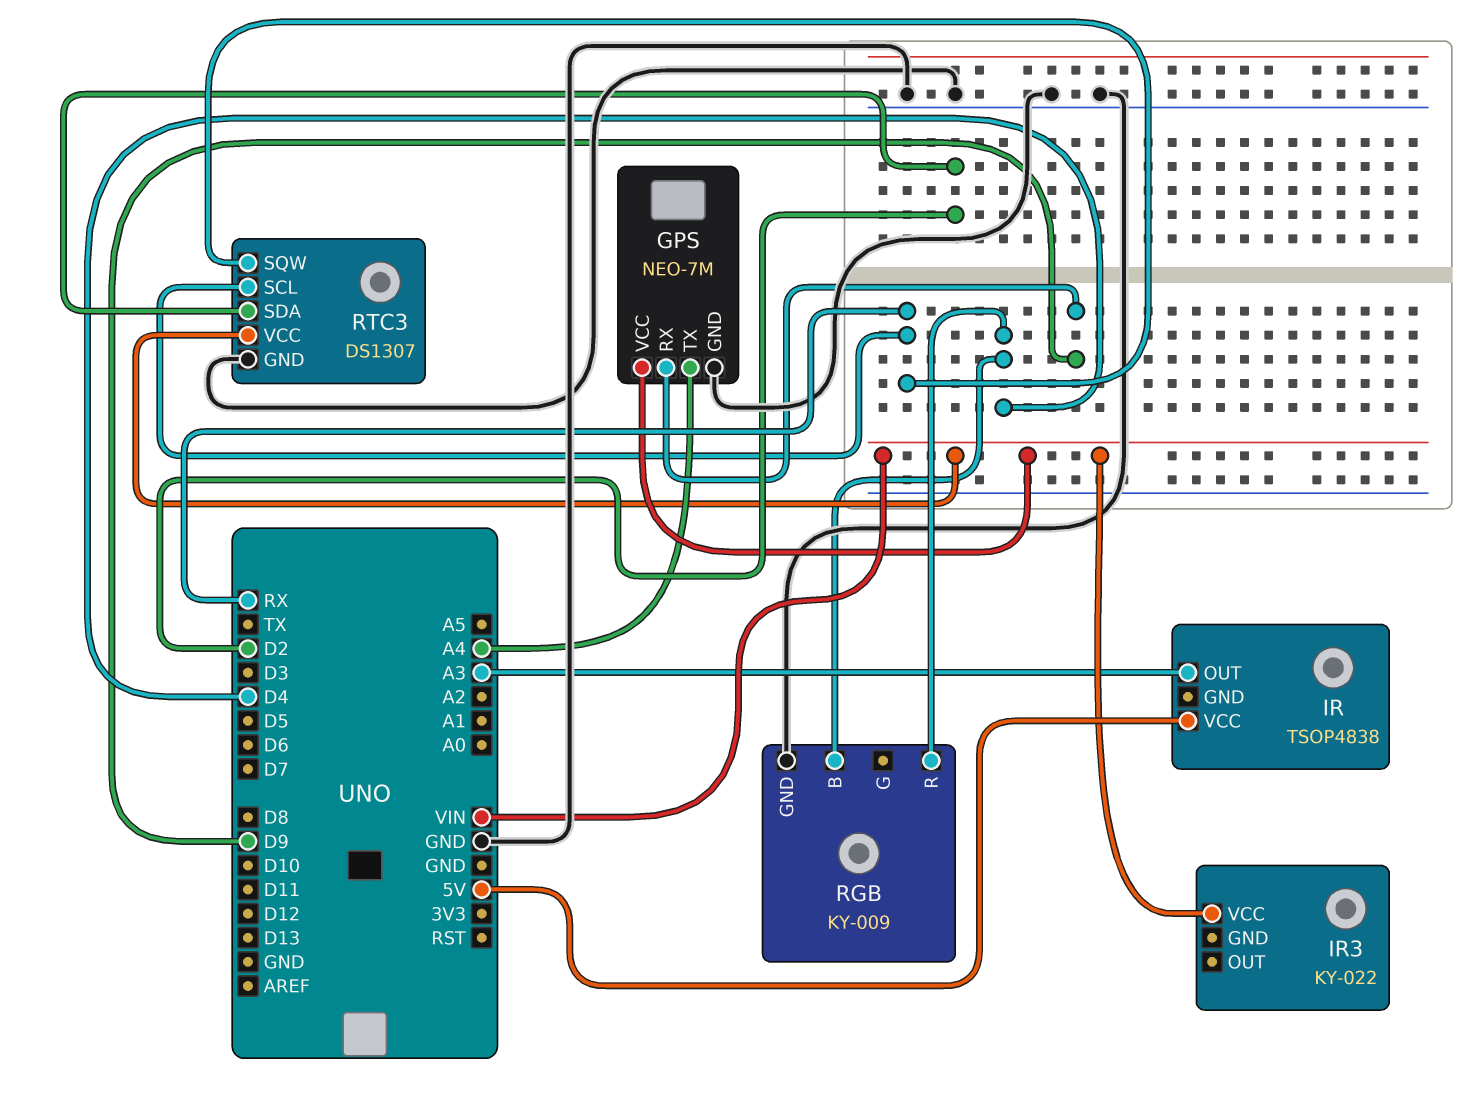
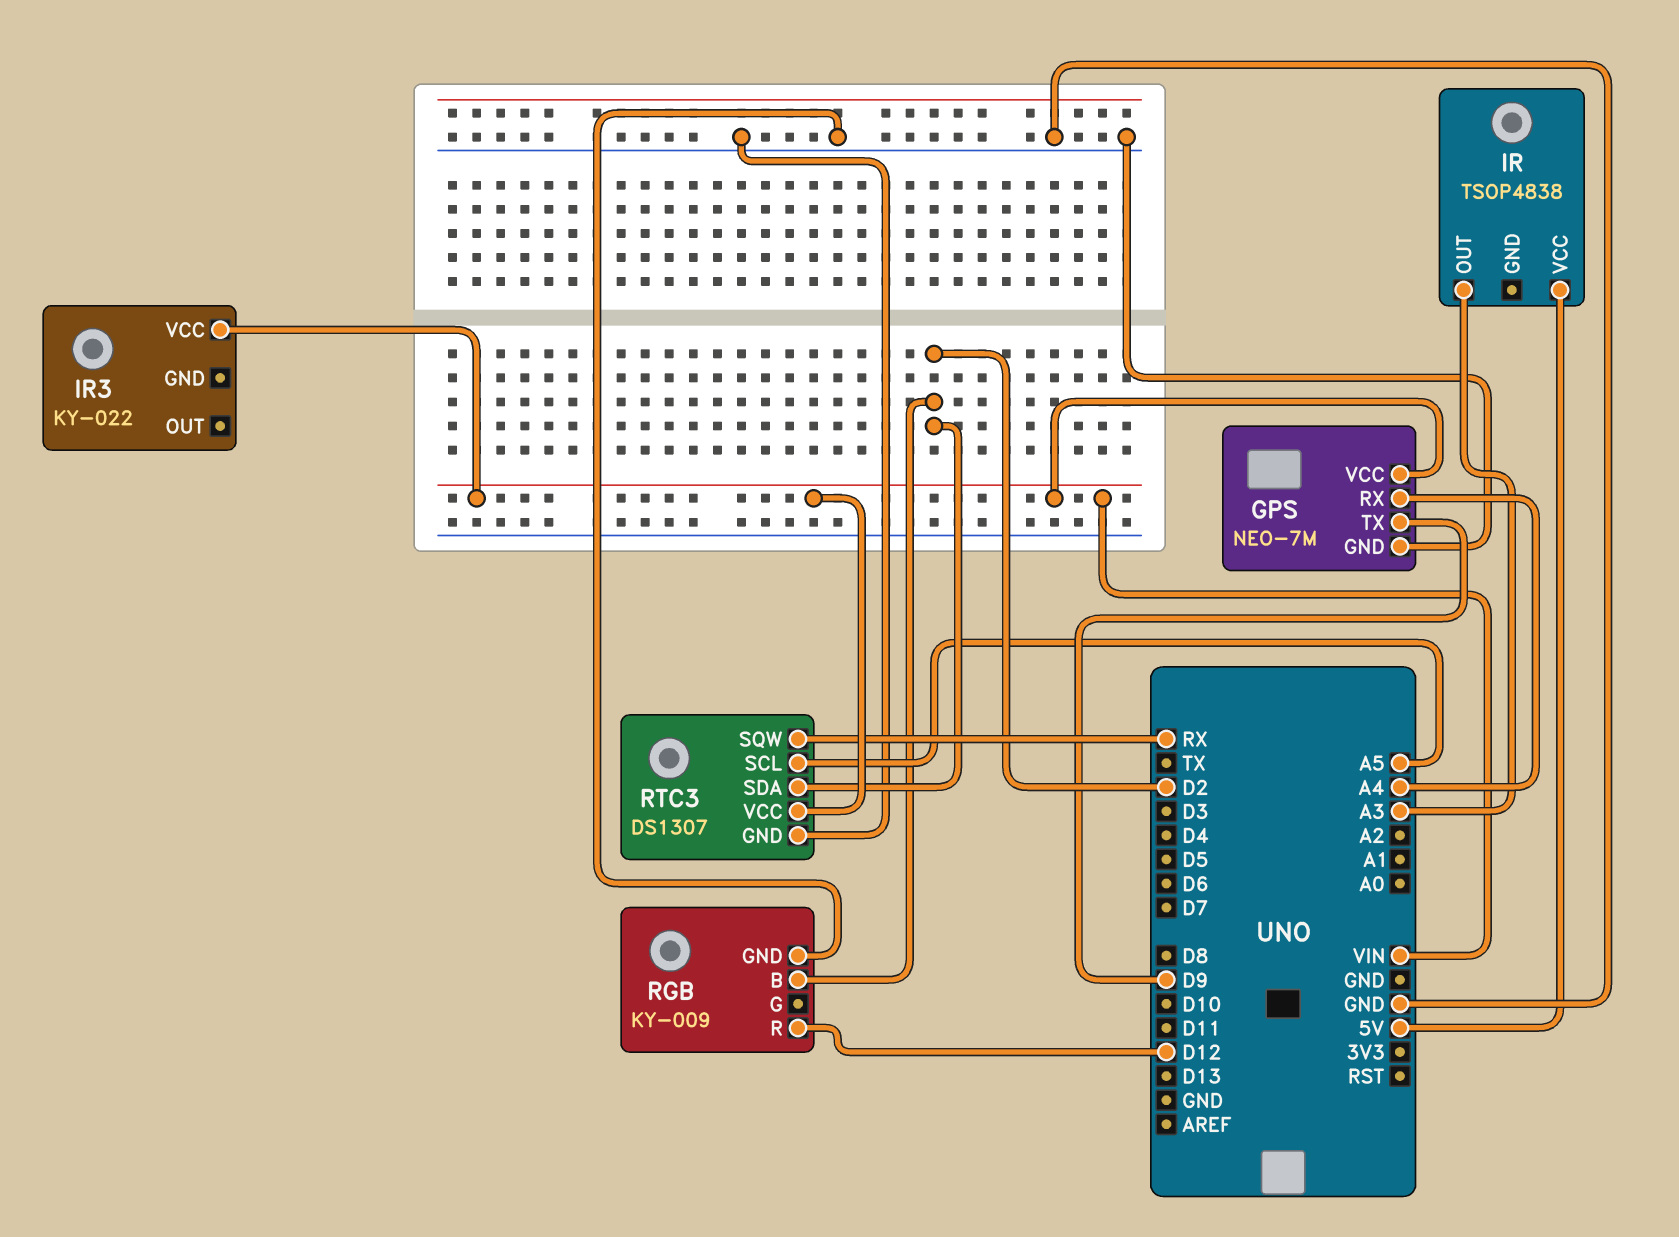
GPS pin RX: D9 -> A4
GPS pin TX: A4 -> D9
RGB pin B: D4 -> D2
RGB pin R: D4 -> D12
RTC3 pin SCL: RX -> A5

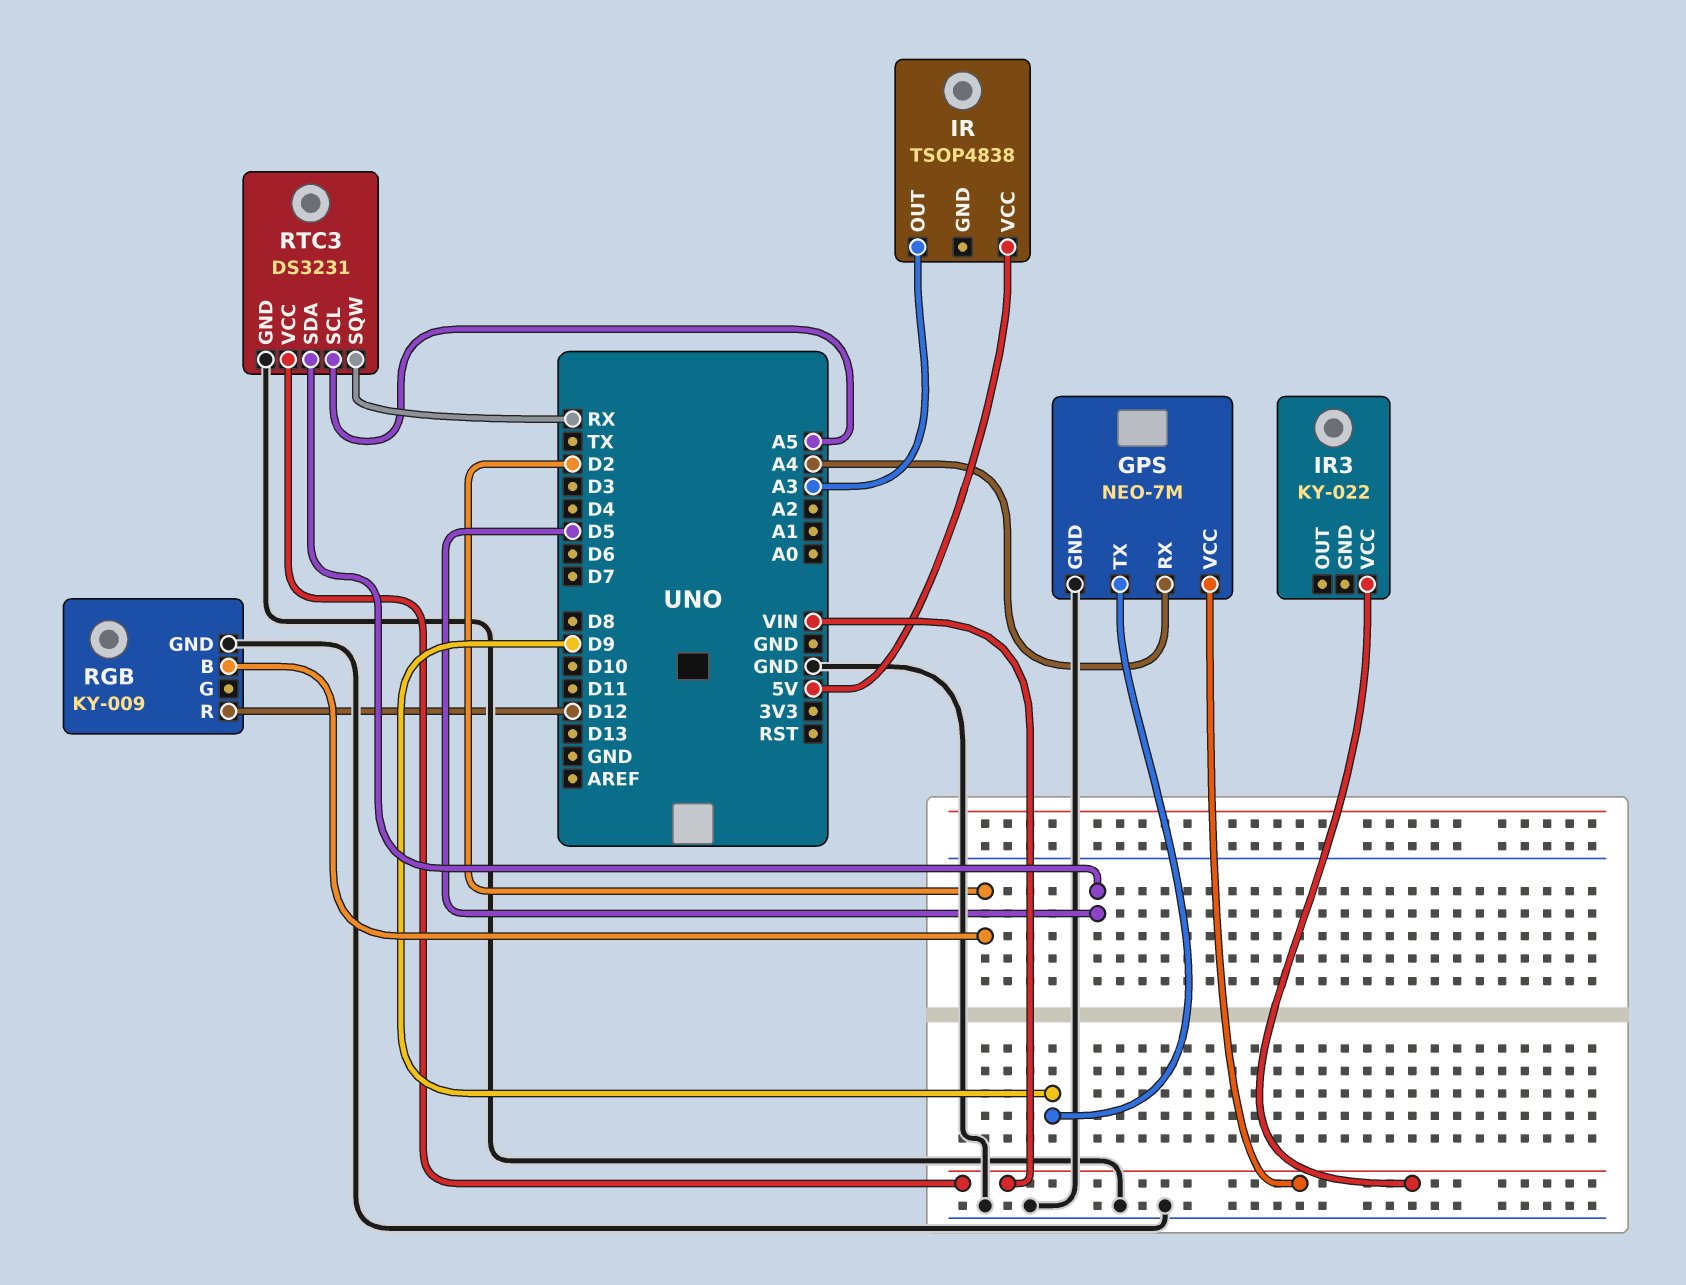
RTC3: DS1307 -> DS3231
RTC3 pin SDA: D2 -> D5

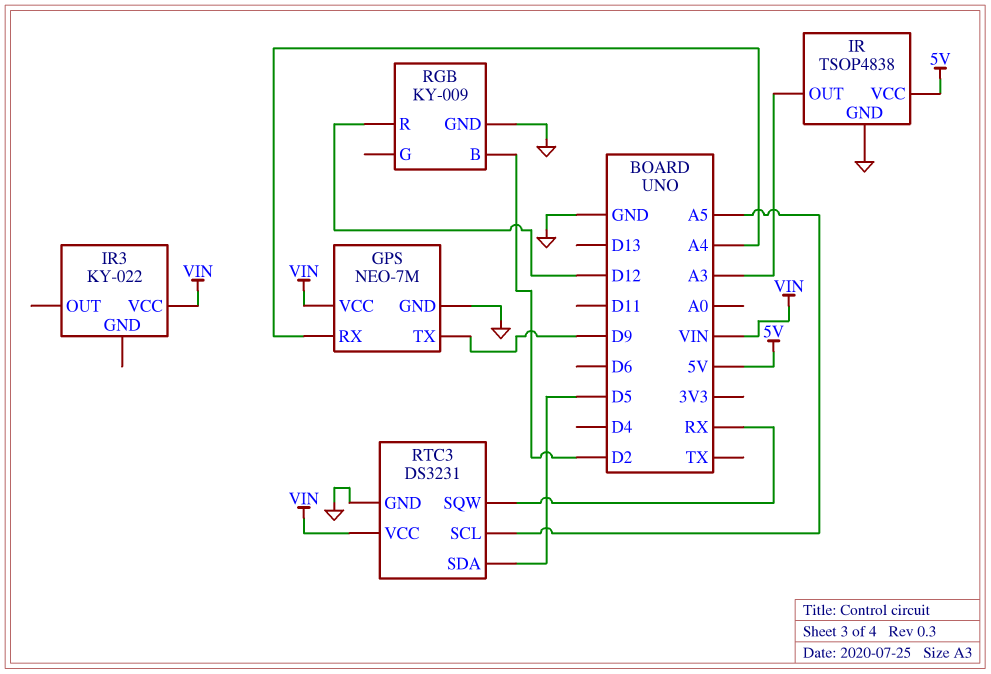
IR pin GND: none -> GND

